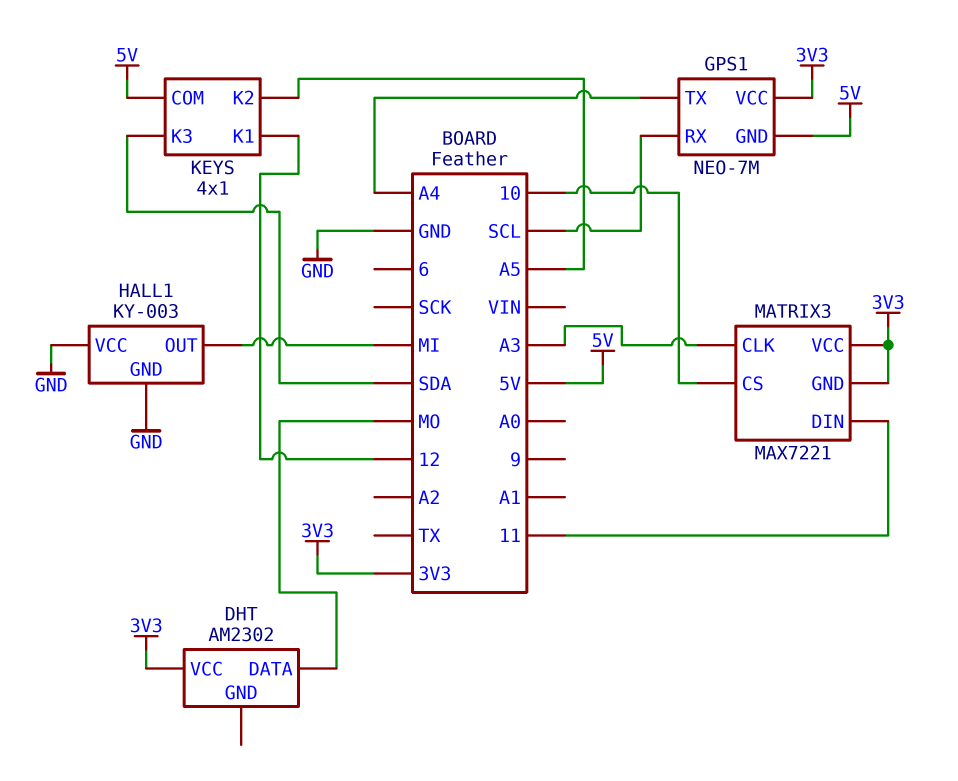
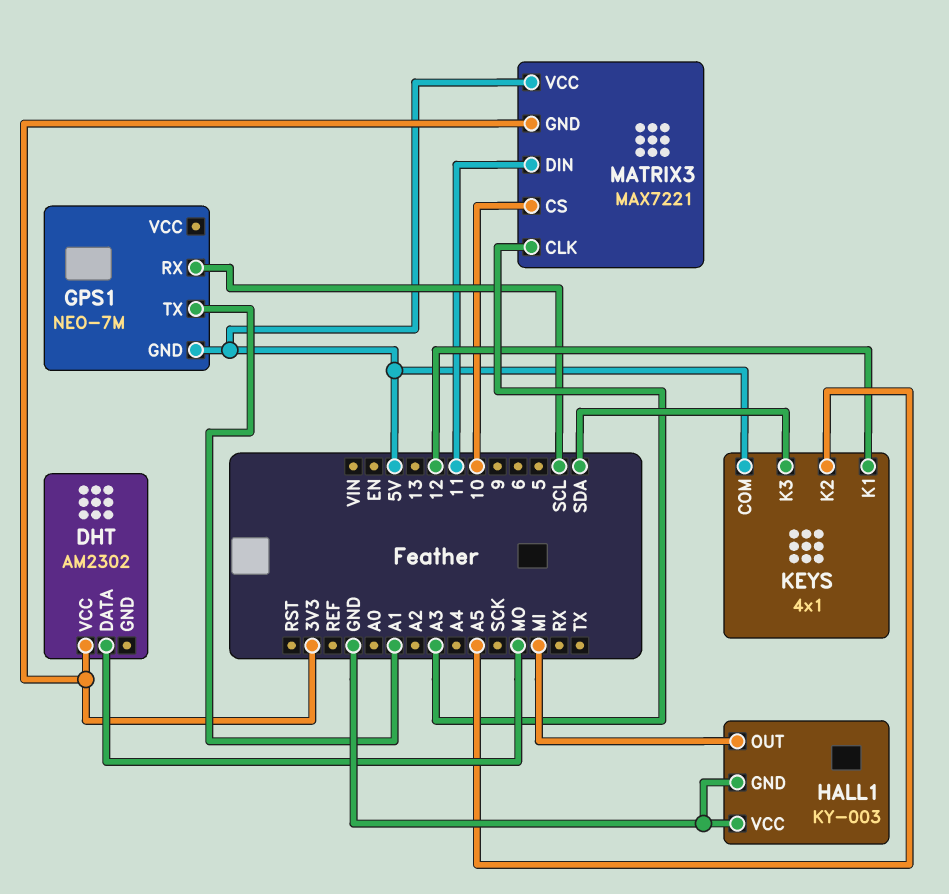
GPS1 pin TX: A4 -> A1
GPS1 pin VCC: 3V3 -> none
MATRIX3 pin VCC: 3V3 -> 5V

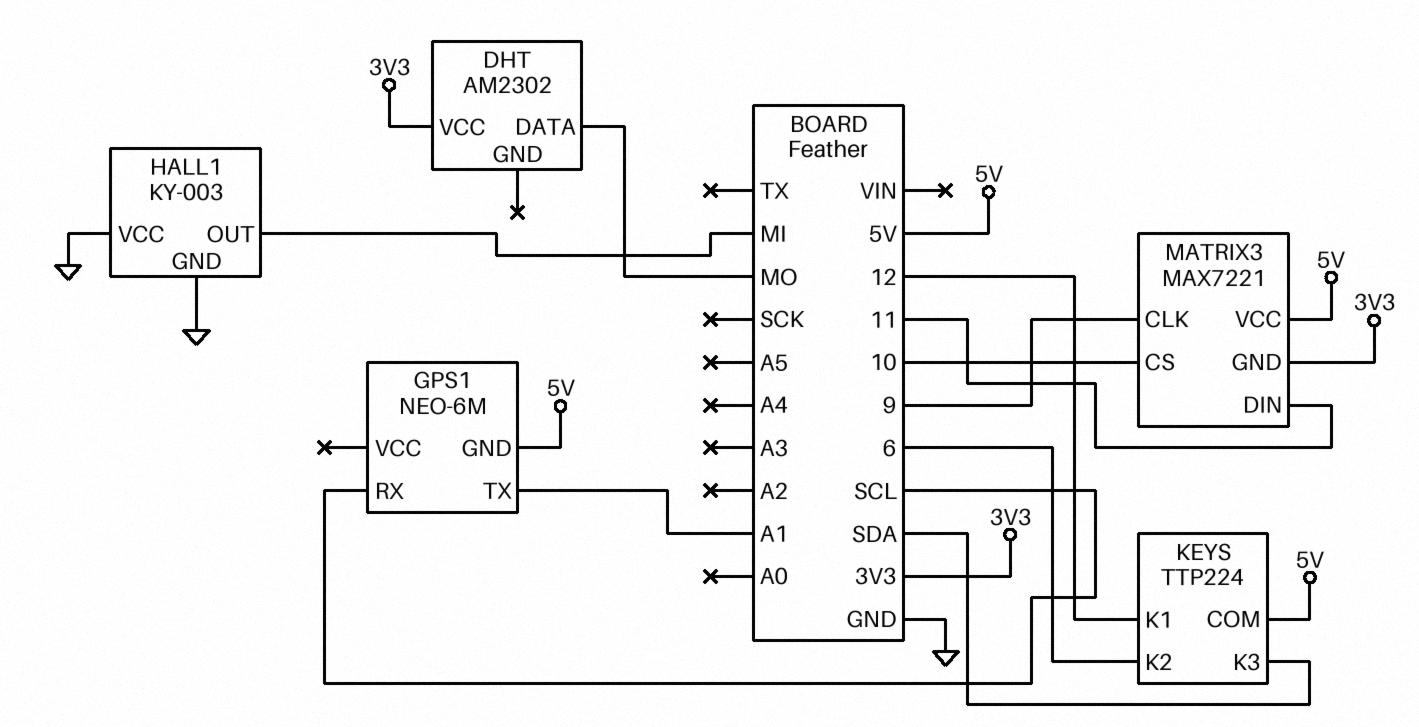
GPS1: NEO-7M -> NEO-6M
KEYS: 4x1 -> TTP224
KEYS pin K2: A5 -> 6
MATRIX3 pin CLK: A3 -> 9

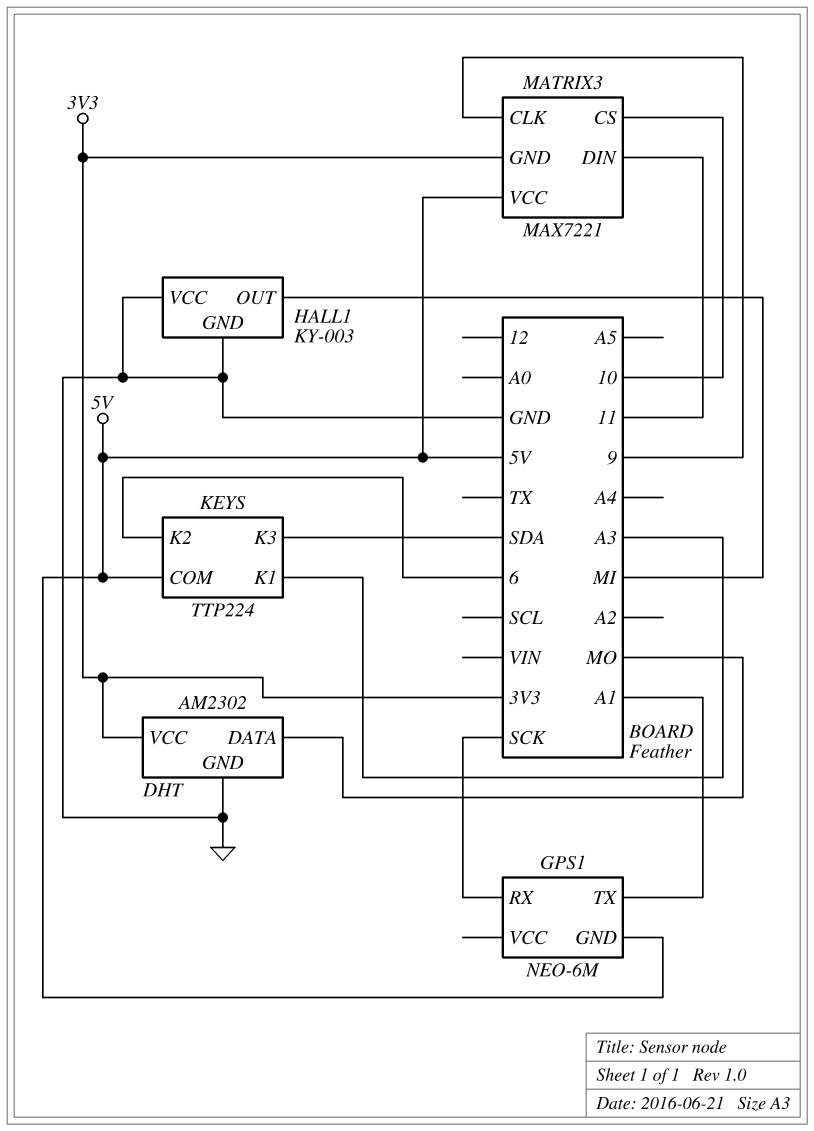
DHT pin GND: none -> GND
GPS1 pin RX: SCL -> SCK
KEYS pin K1: 12 -> A3

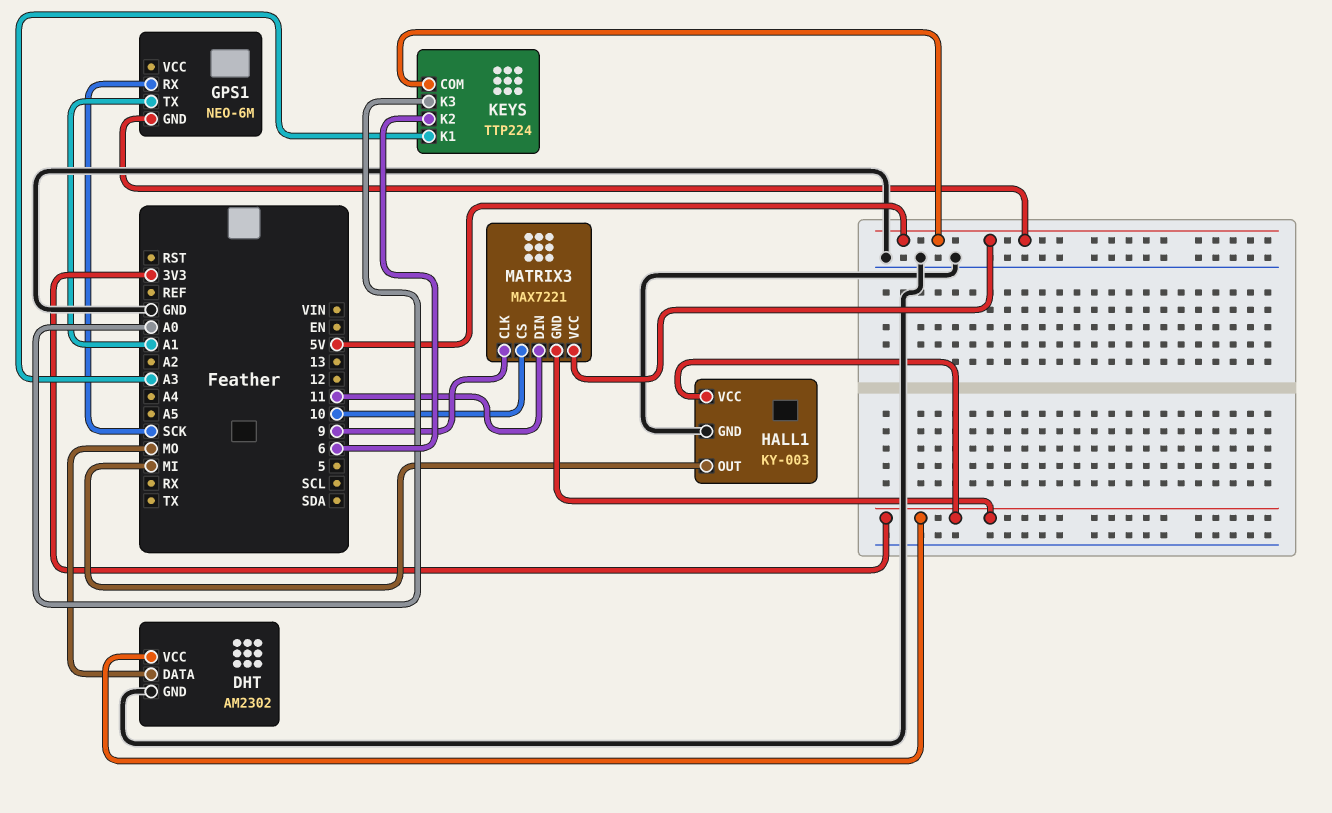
HALL1 pin VCC: GND -> 3V3
KEYS pin K3: SDA -> A0

